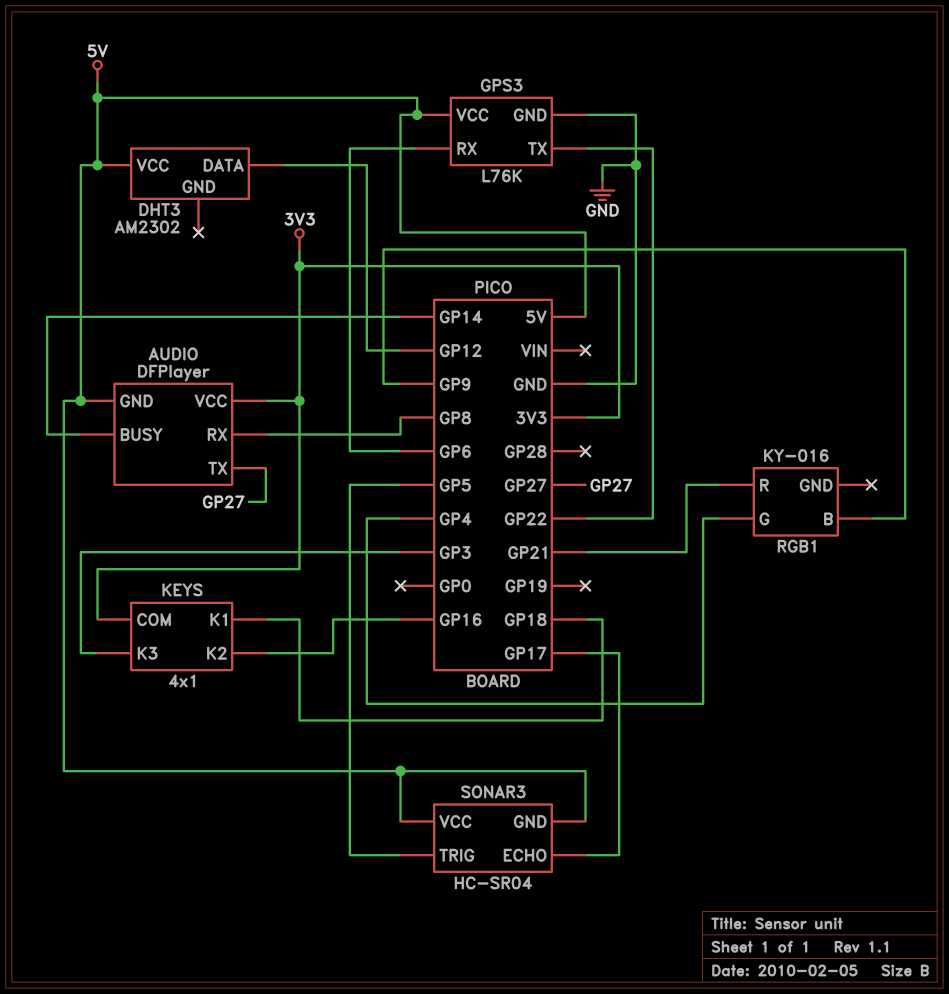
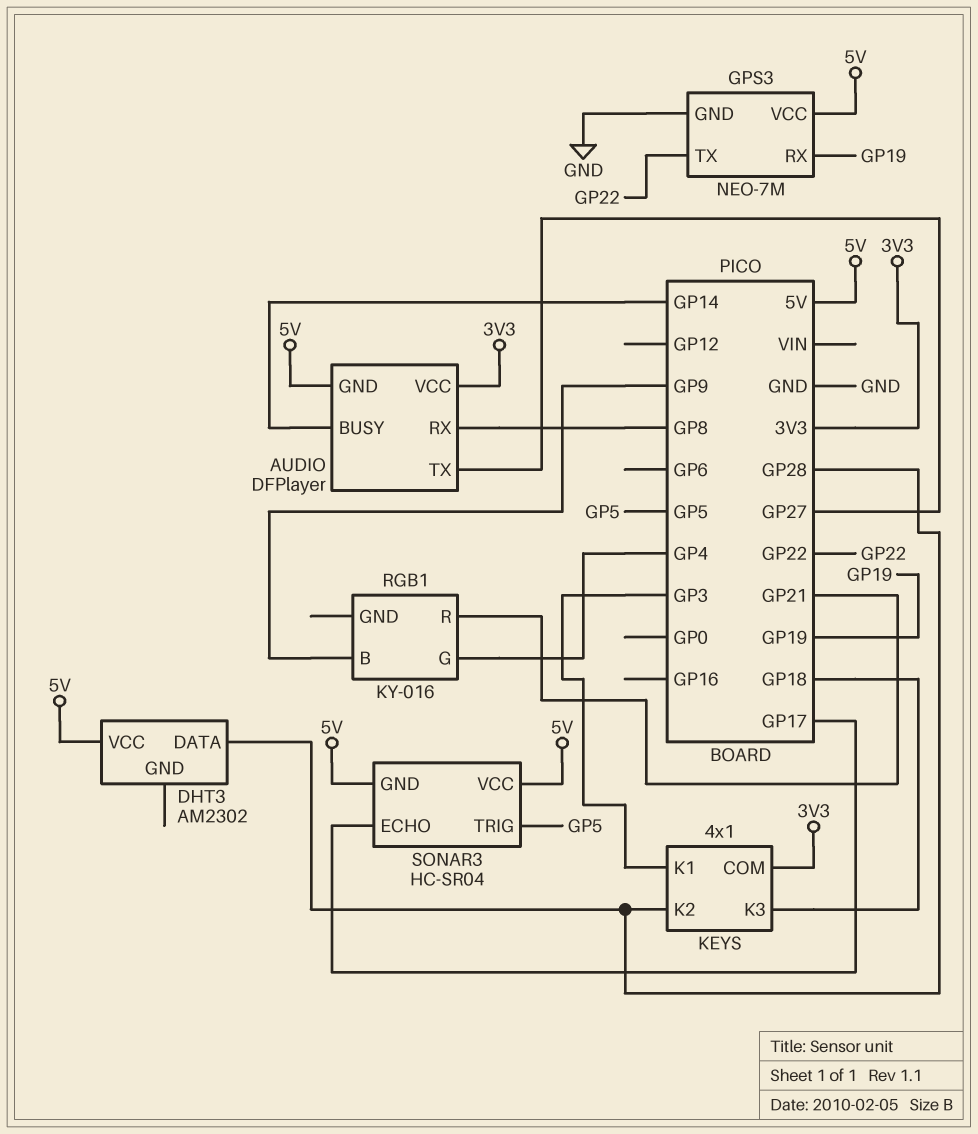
DHT3 pin DATA: GP12 -> GP28
GPS3: L76K -> NEO-7M
GPS3 pin RX: GP6 -> GP19
KEYS pin K1: GP18 -> GP3
KEYS pin K2: GP16 -> GP28
KEYS pin K3: GP3 -> GP18

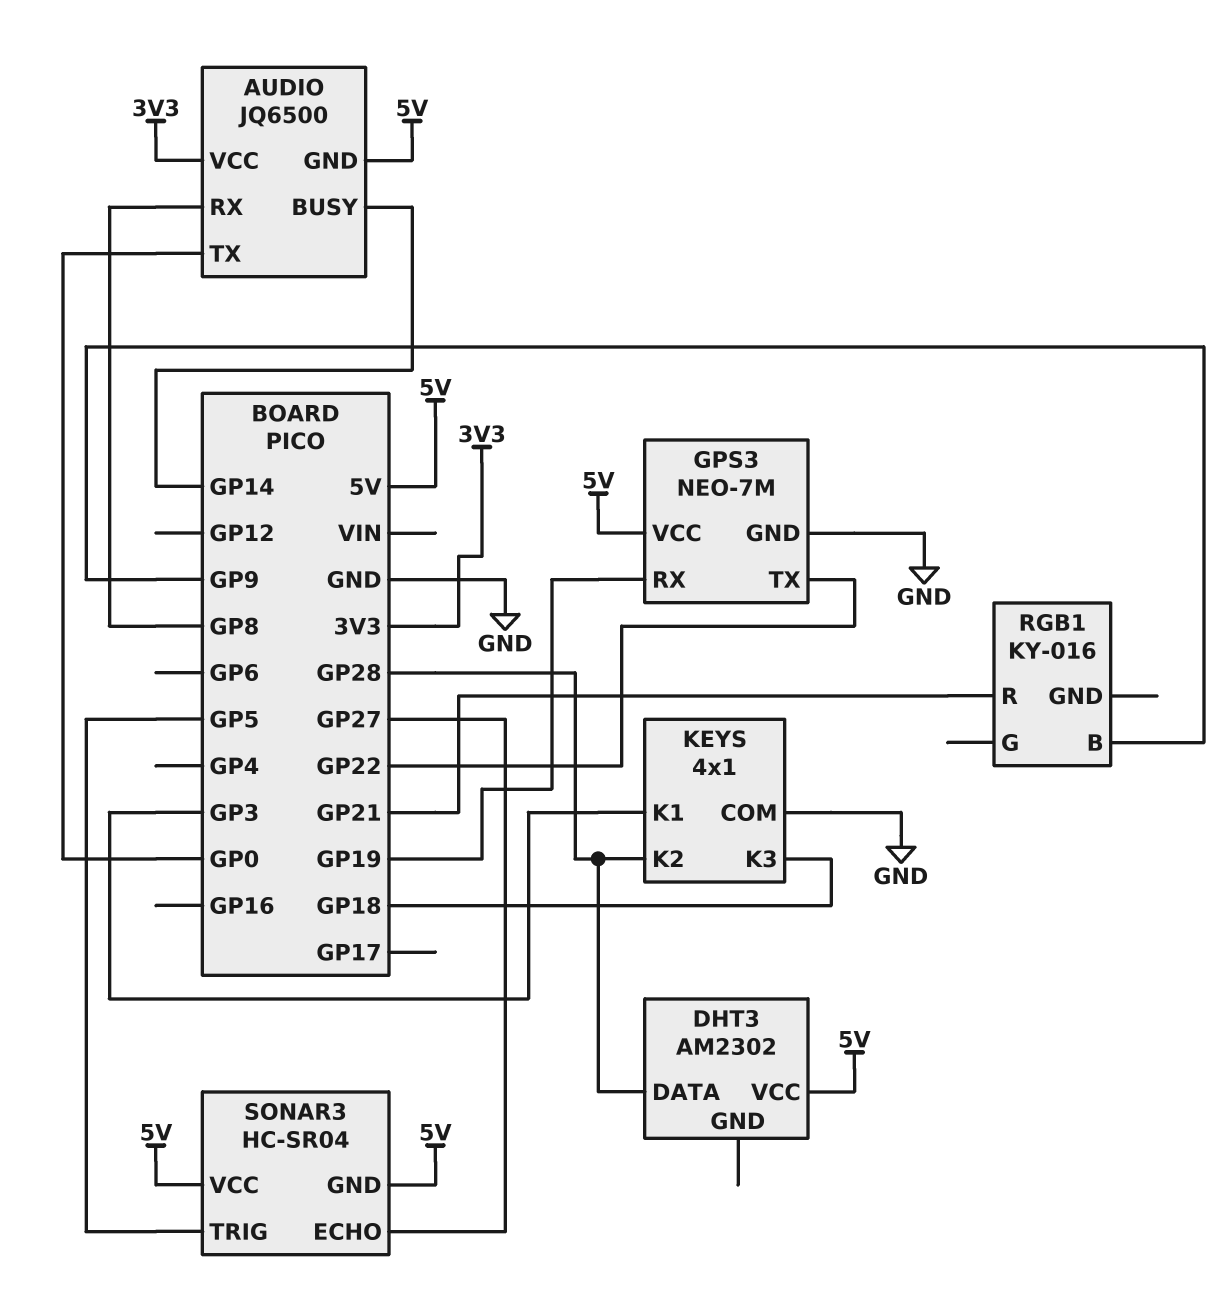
AUDIO: DFPlayer -> JQ6500
AUDIO pin TX: GP27 -> GP0
KEYS pin COM: 3V3 -> GND
RGB1 pin G: GP4 -> none
SONAR3 pin ECHO: GP17 -> GP27

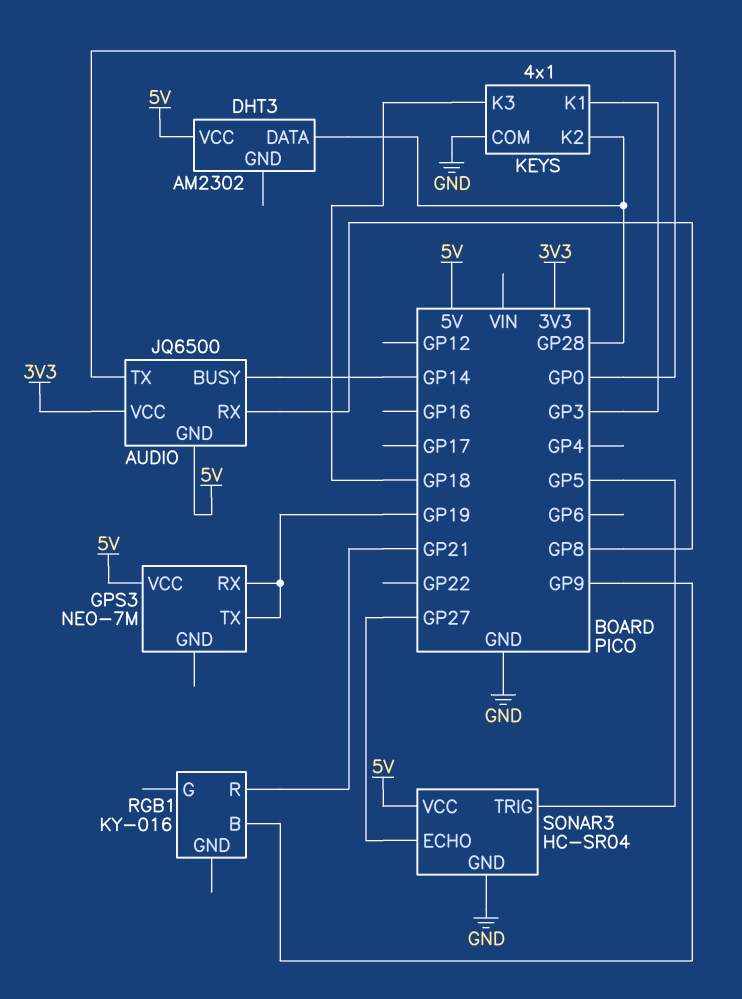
GPS3 pin GND: GND -> none
GPS3 pin TX: GP22 -> GP19
SONAR3 pin GND: 5V -> GND

